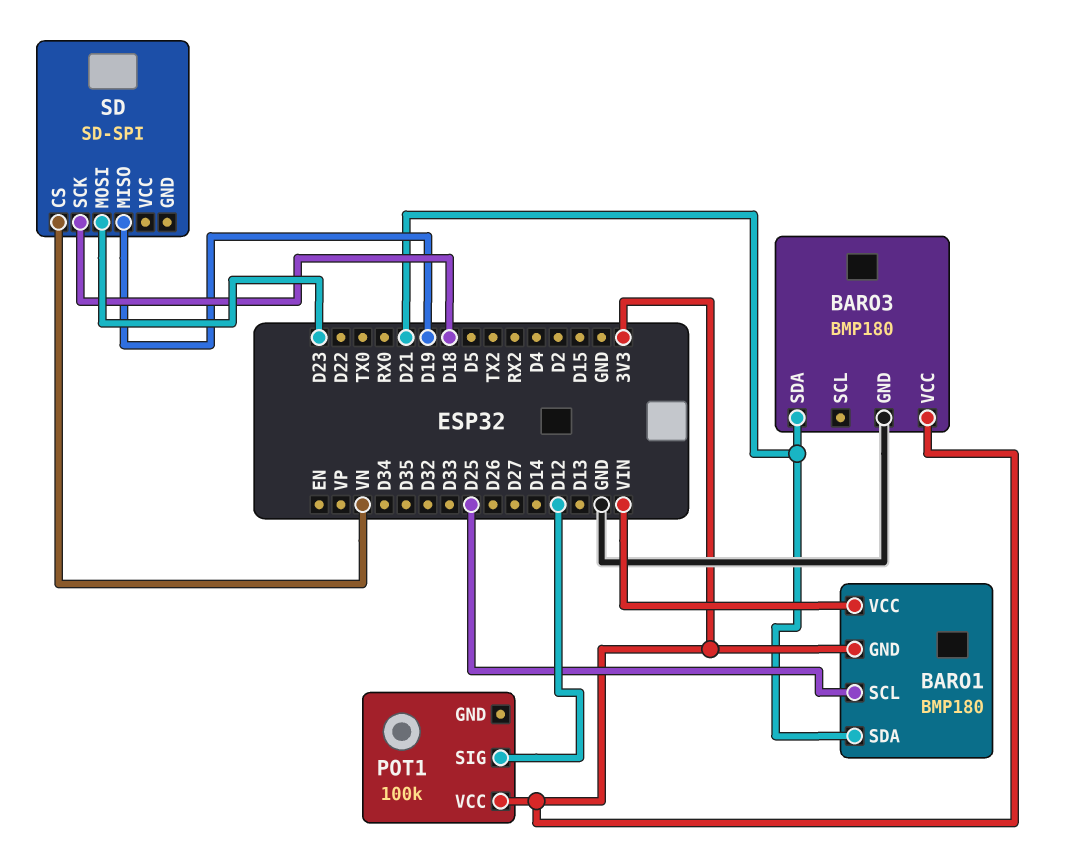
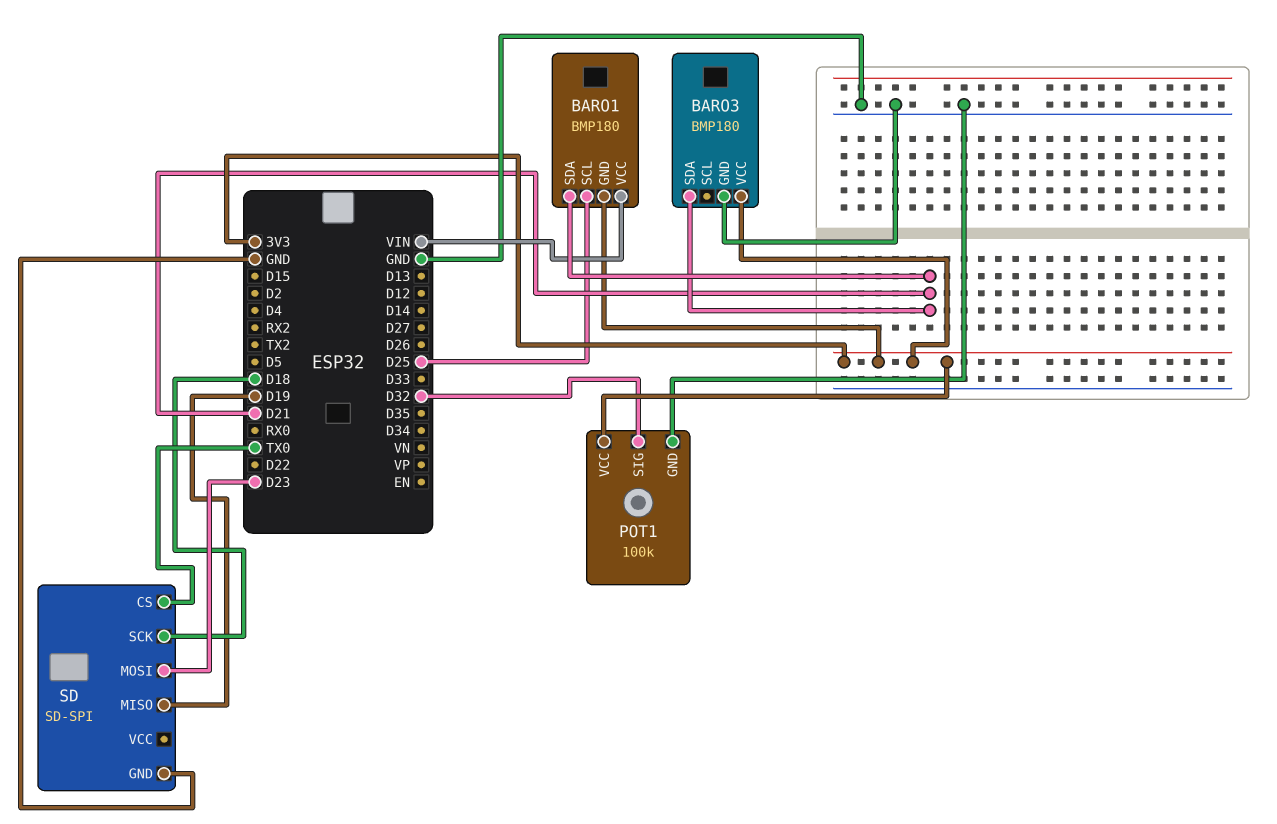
POT1 pin GND: none -> GND
POT1 pin SIG: D12 -> D32
SD pin CS: VN -> TX0
SD pin GND: none -> GND

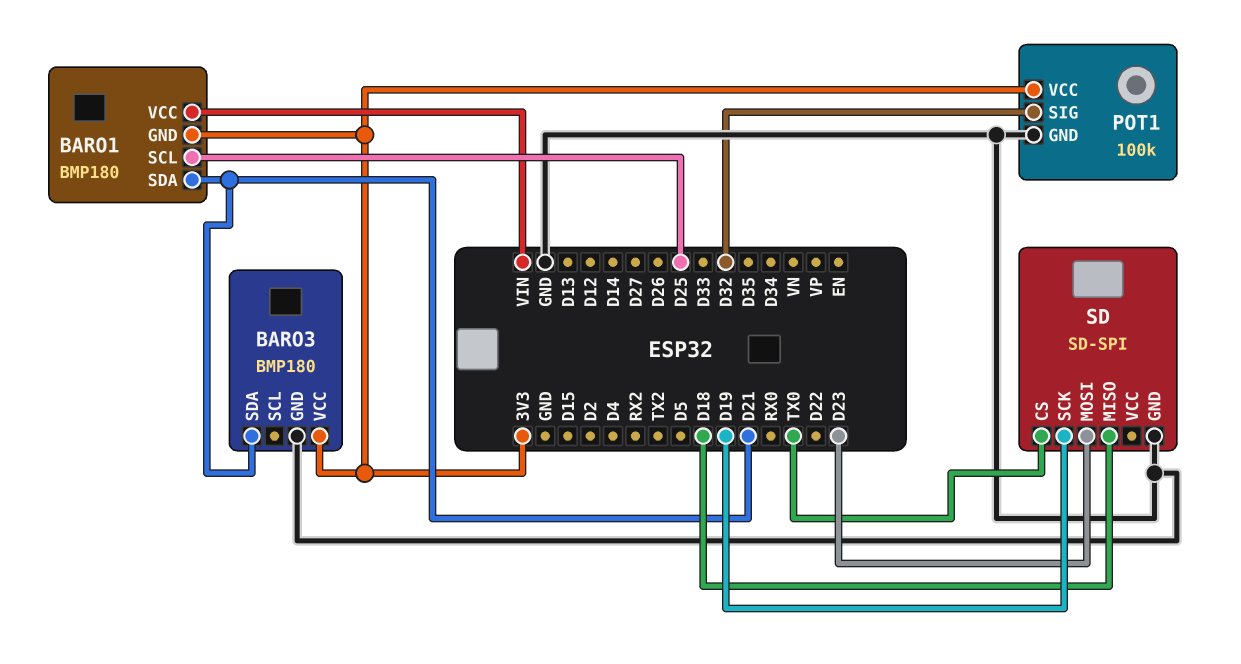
SD pin MISO: D19 -> D18
SD pin SCK: D18 -> D19

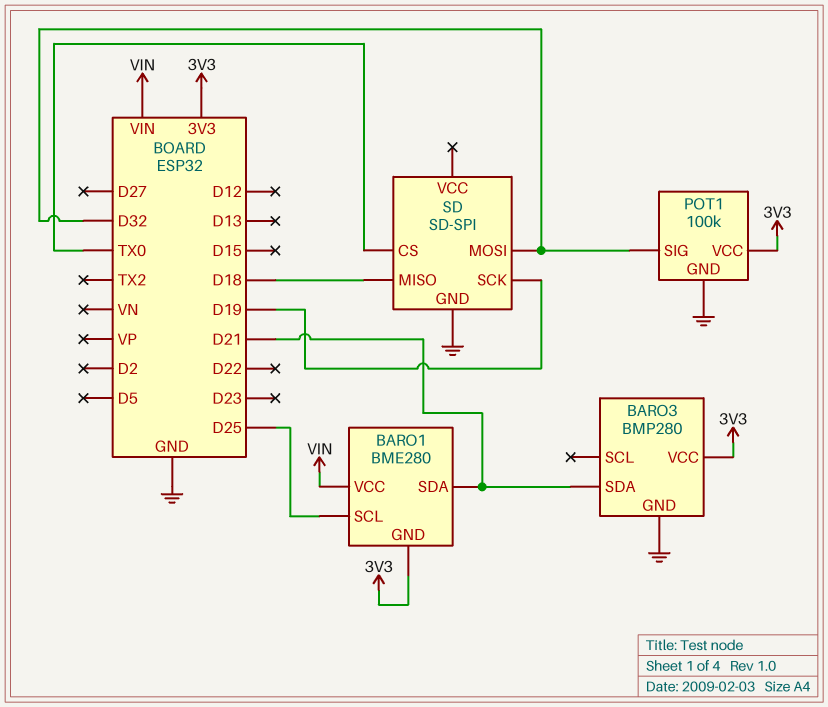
BARO1: BMP180 -> BME280
BARO3: BMP180 -> BMP280
SD pin MOSI: D23 -> D32

